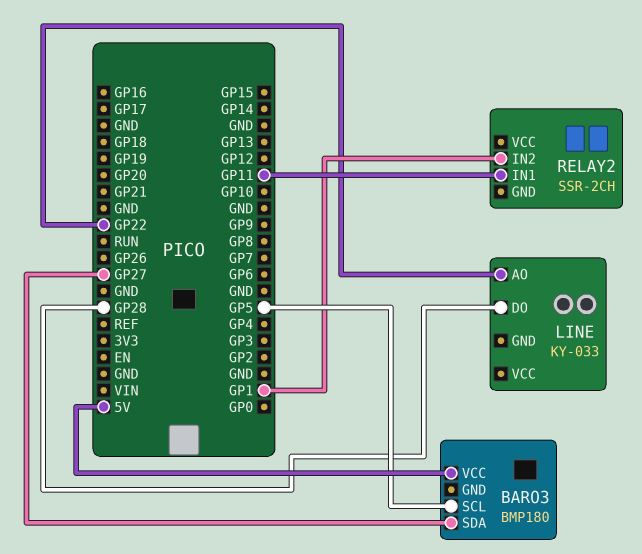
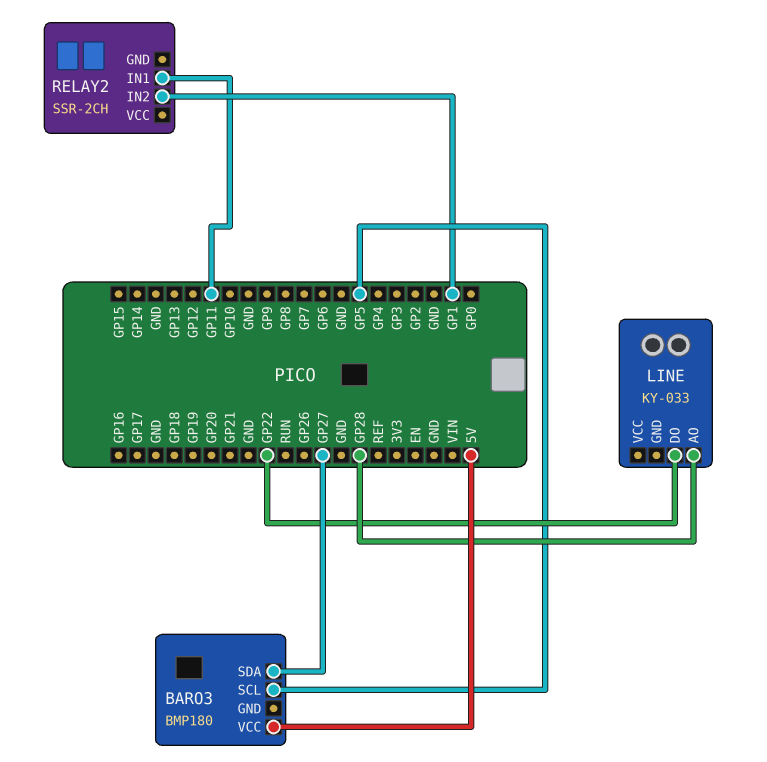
LINE pin AO: GP22 -> GP28
LINE pin DO: GP28 -> GP22

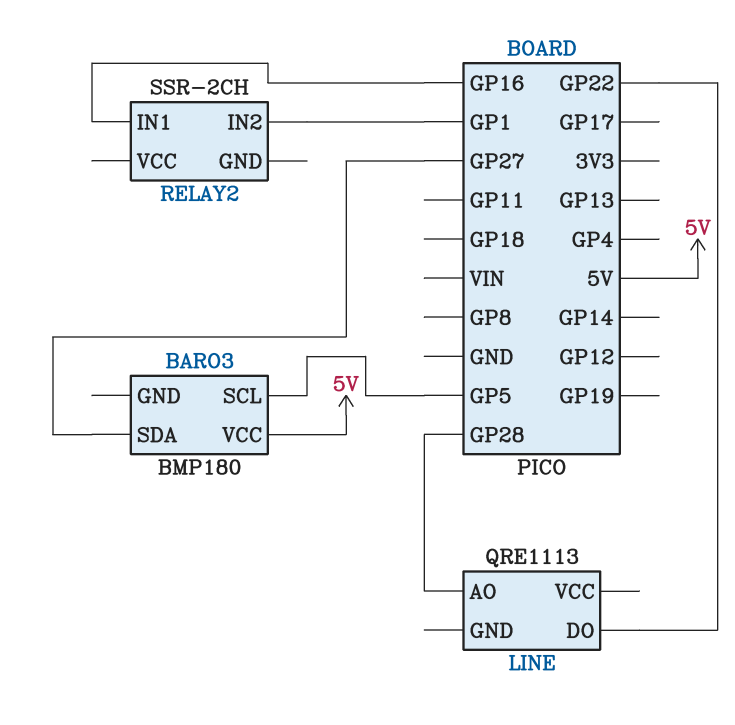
LINE: KY-033 -> QRE1113
RELAY2 pin IN1: GP11 -> GP16

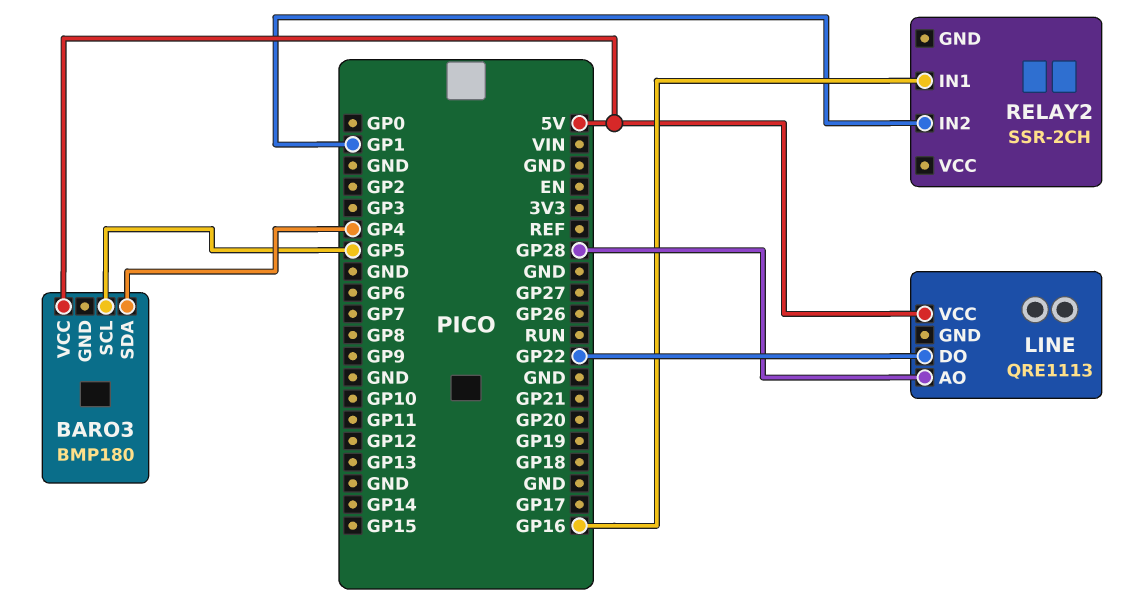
BARO3 pin SDA: GP27 -> GP4
LINE pin VCC: none -> 5V

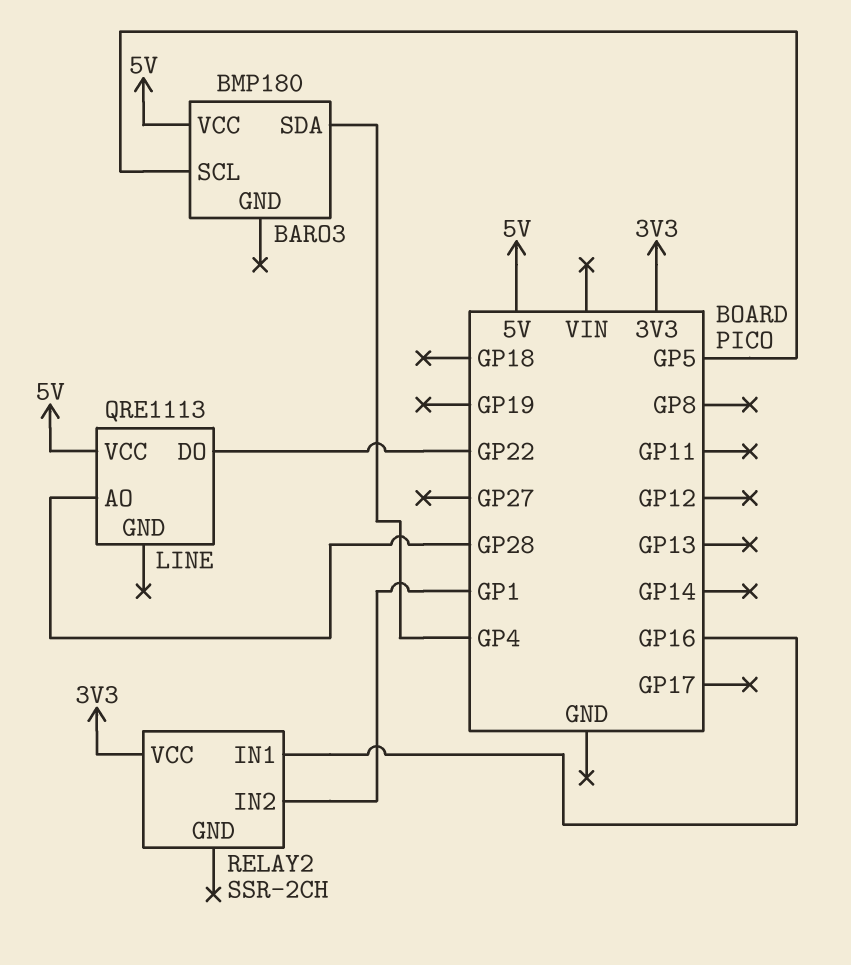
RELAY2 pin VCC: none -> 3V3

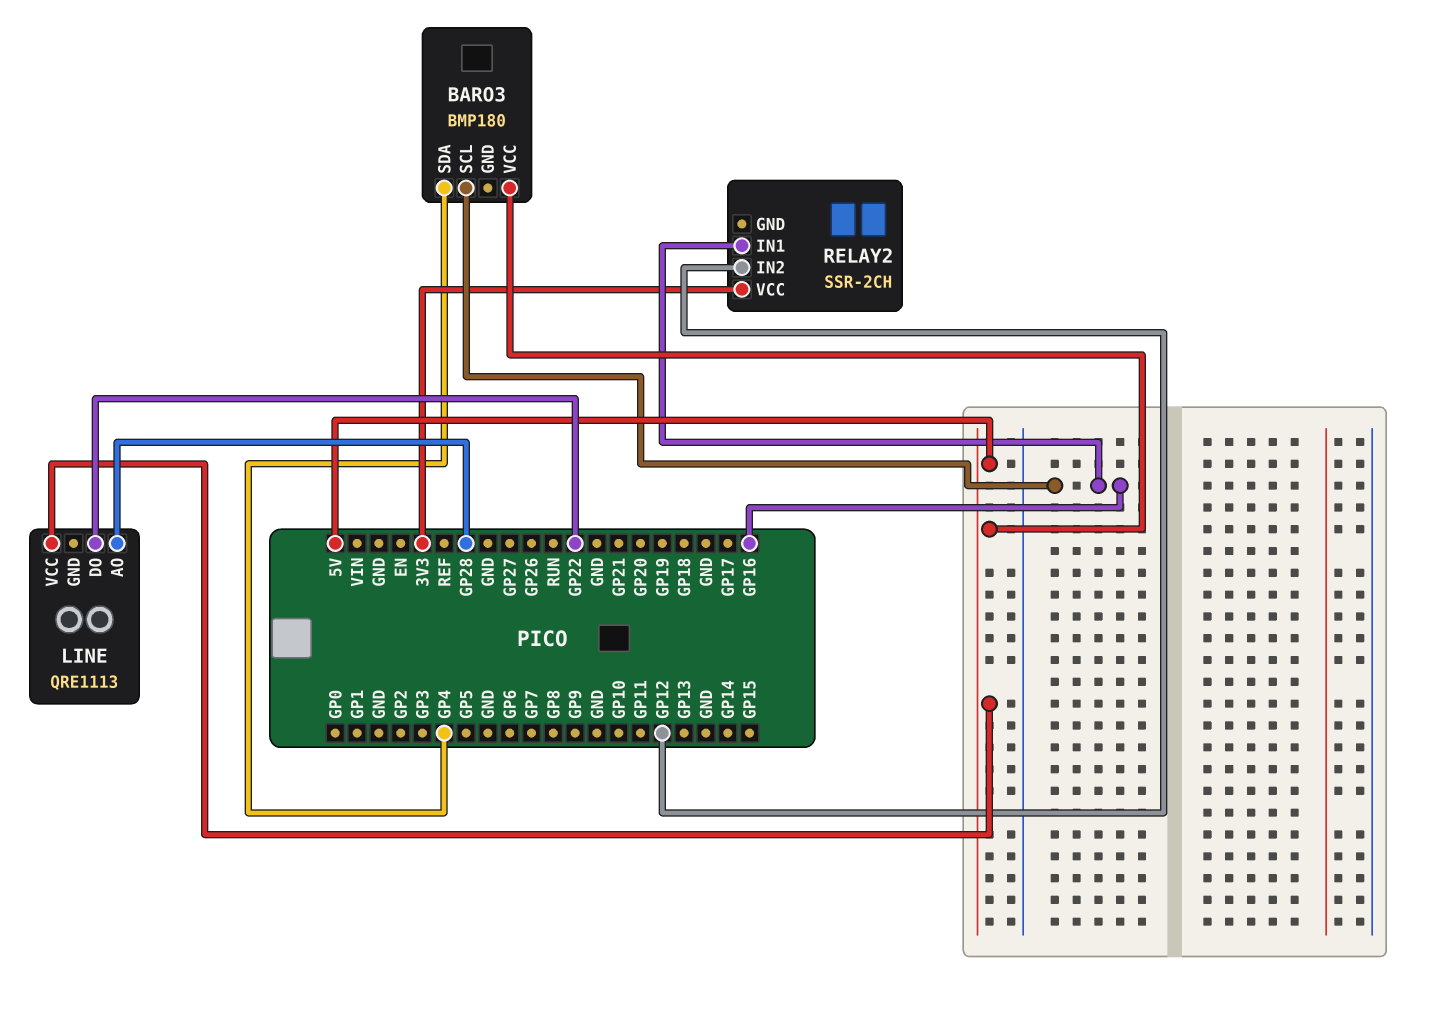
BARO3 pin SCL: GP5 -> GP16
RELAY2 pin IN2: GP1 -> GP12

